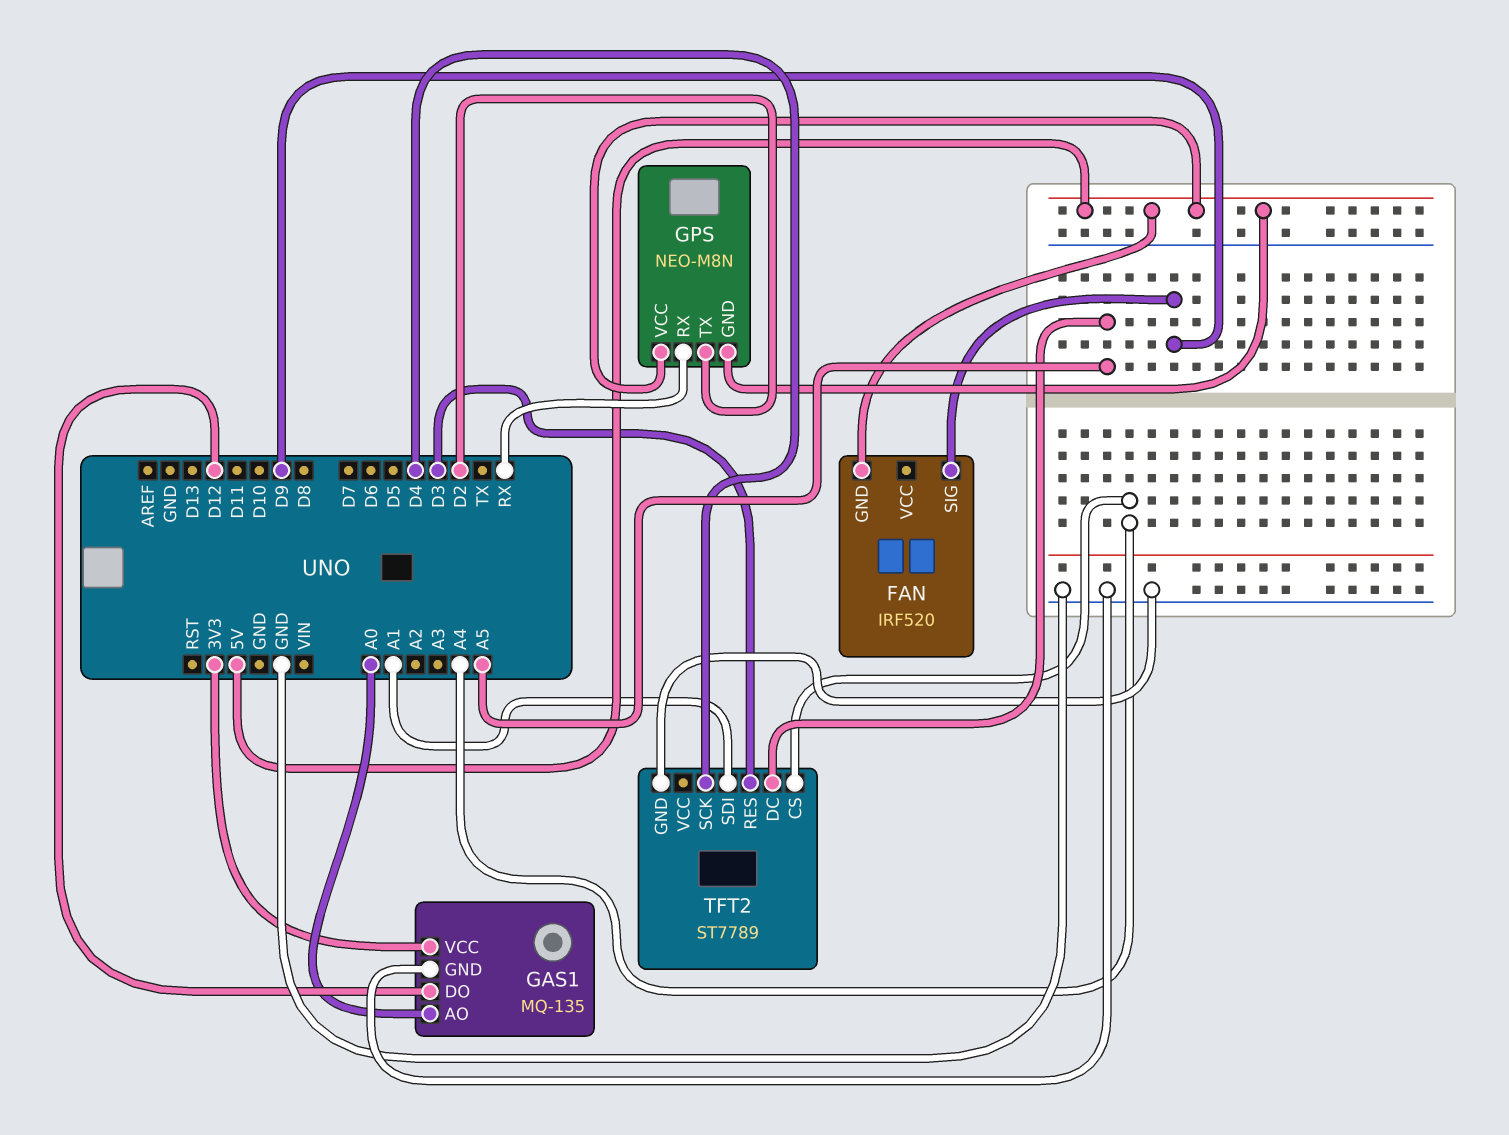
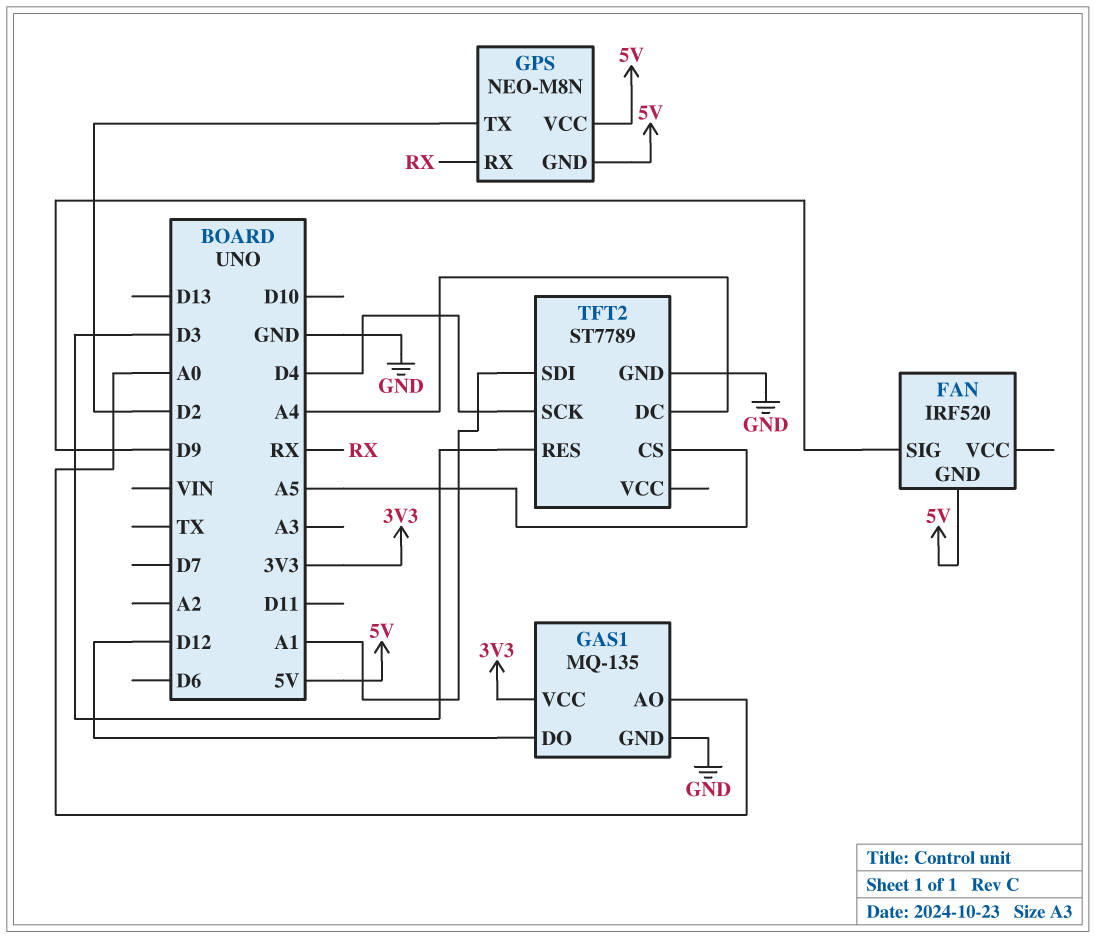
TFT2 pin CS: A4 -> A5
TFT2 pin DC: A5 -> A4

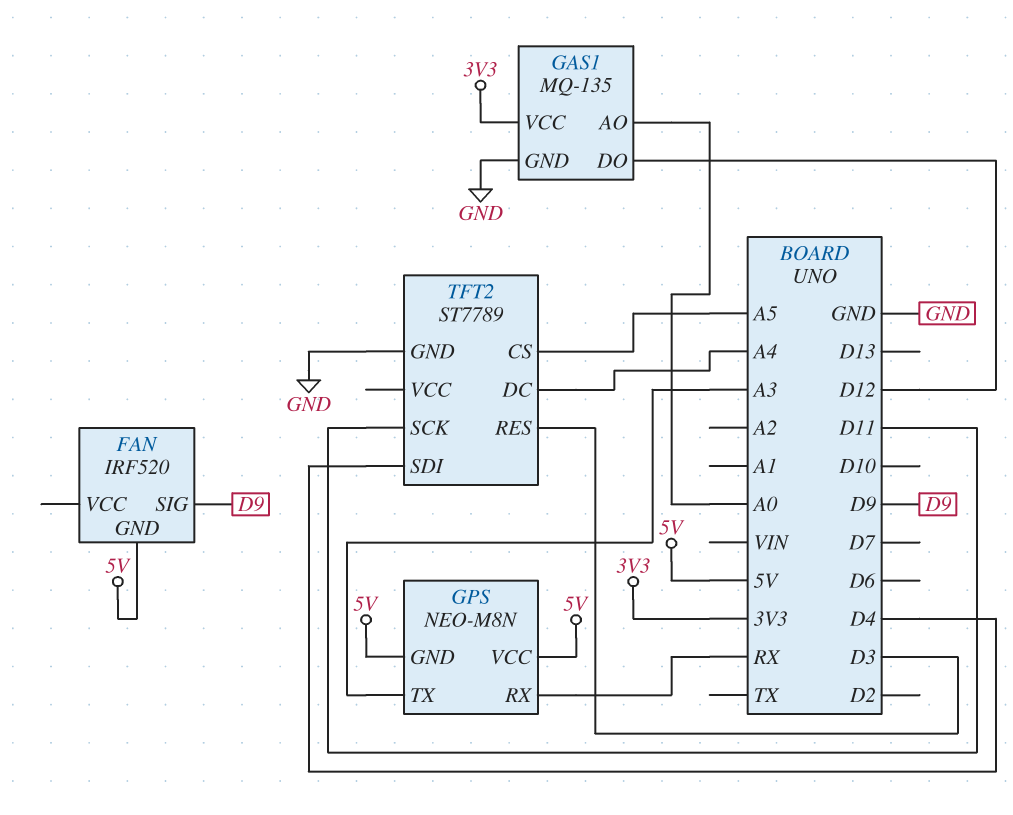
GPS pin TX: D2 -> A3
TFT2 pin SCK: D4 -> D11
TFT2 pin SDI: A1 -> D4

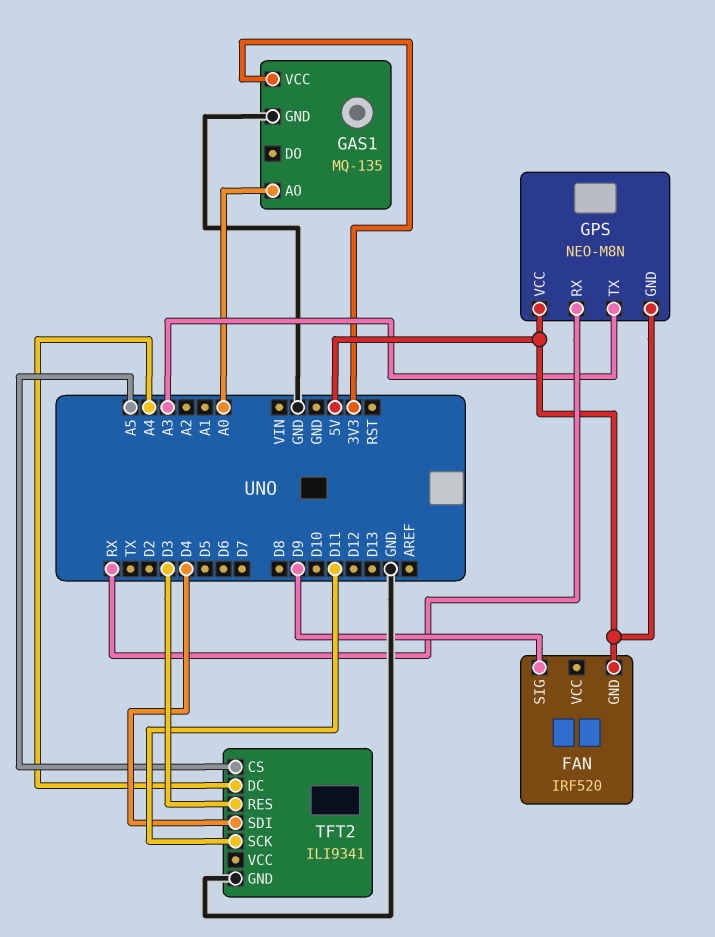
GAS1 pin DO: D12 -> none
TFT2: ST7789 -> ILI9341

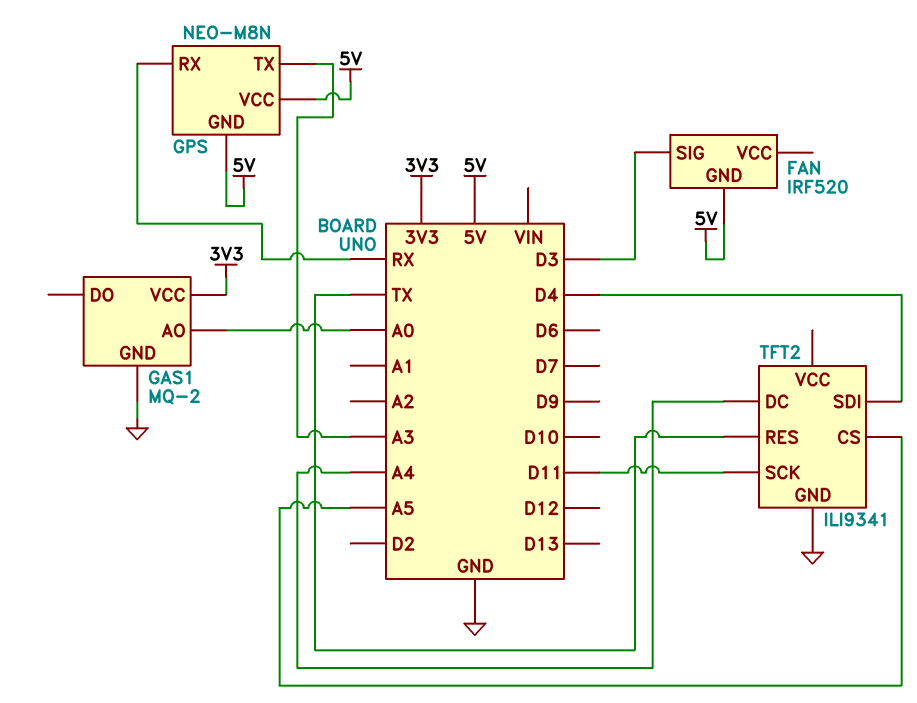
FAN pin SIG: D9 -> D3
GAS1: MQ-135 -> MQ-2
TFT2 pin RES: D3 -> TX

